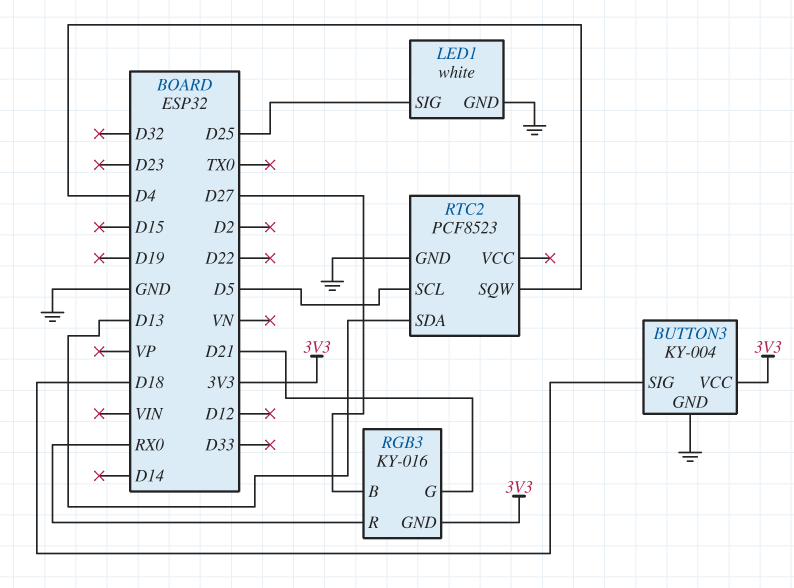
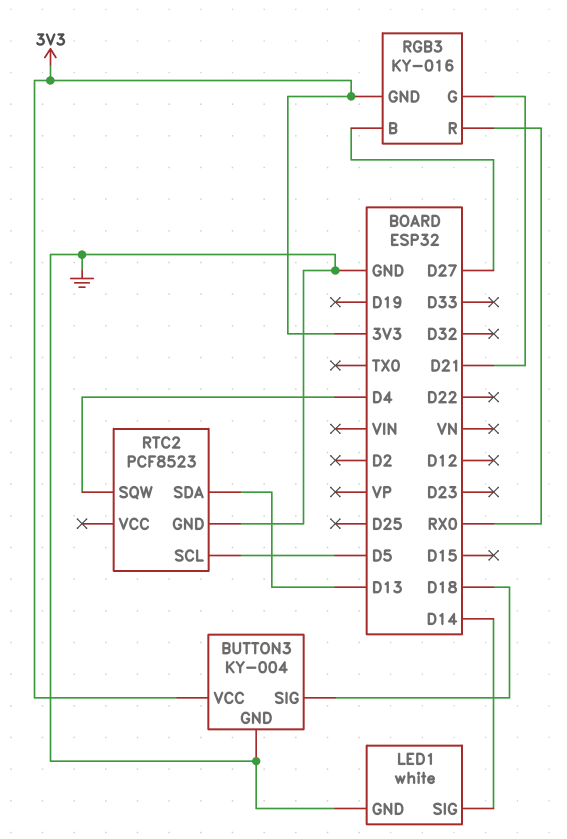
LED1 pin SIG: D25 -> D14

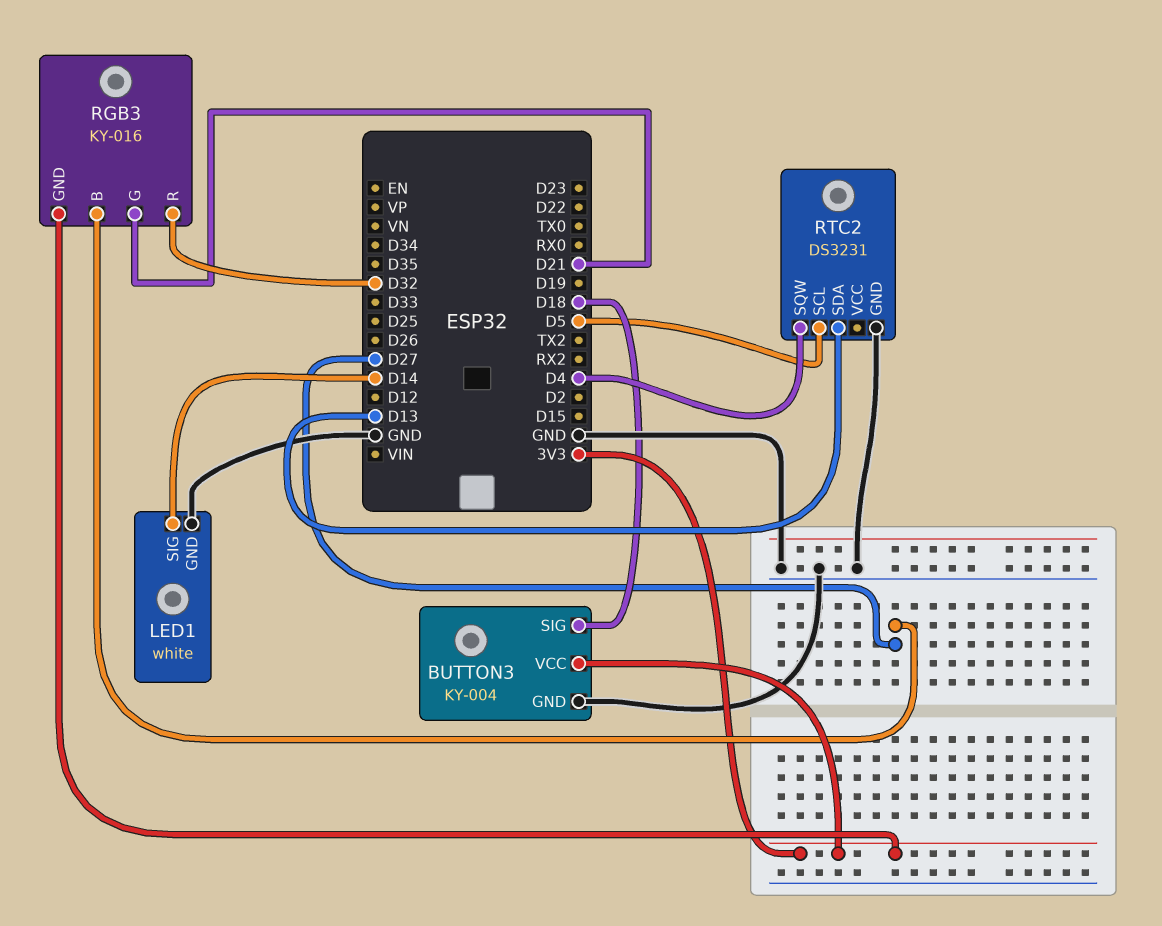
RGB3 pin R: RX0 -> D32
RTC2: PCF8523 -> DS3231

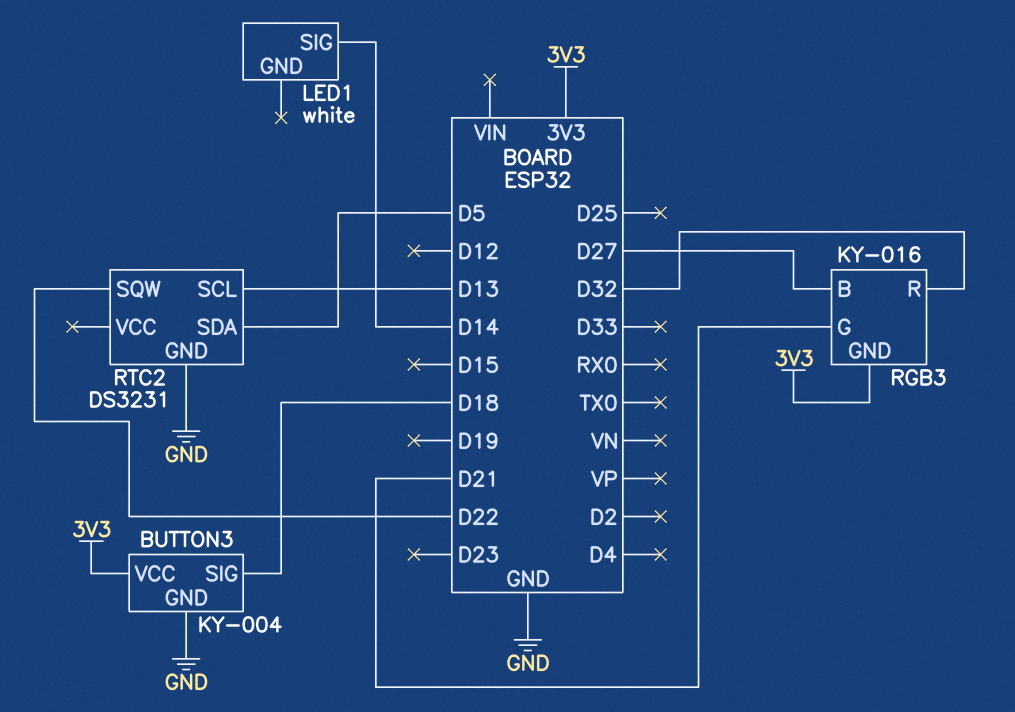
LED1 pin GND: GND -> none
RTC2 pin SCL: D5 -> D13
RTC2 pin SDA: D13 -> D5
RTC2 pin SQW: D4 -> D22

